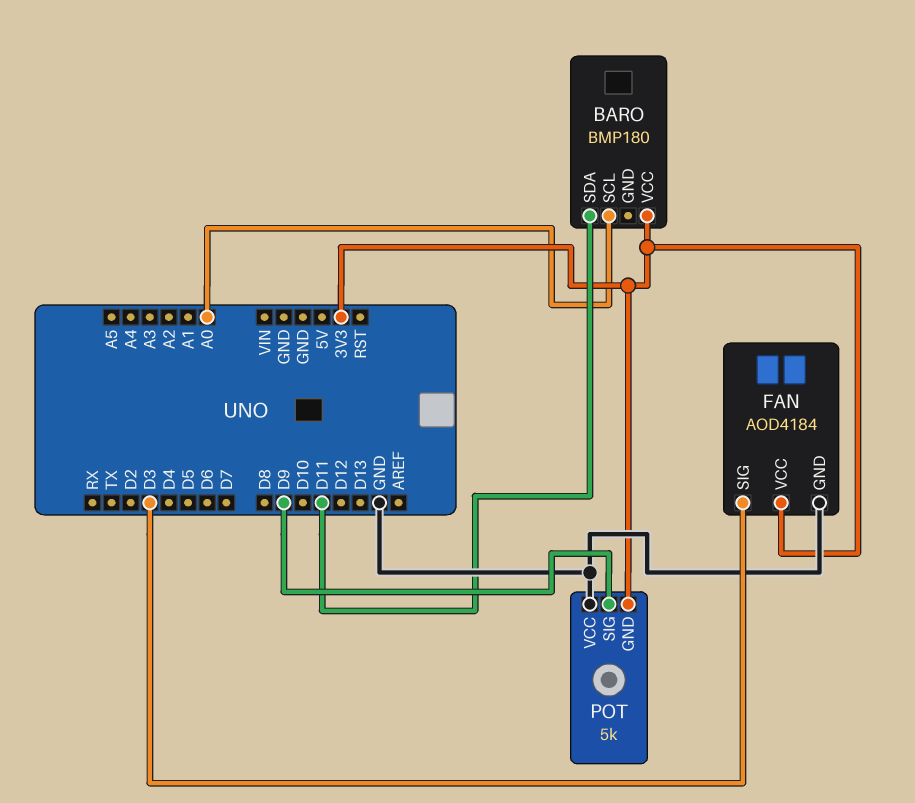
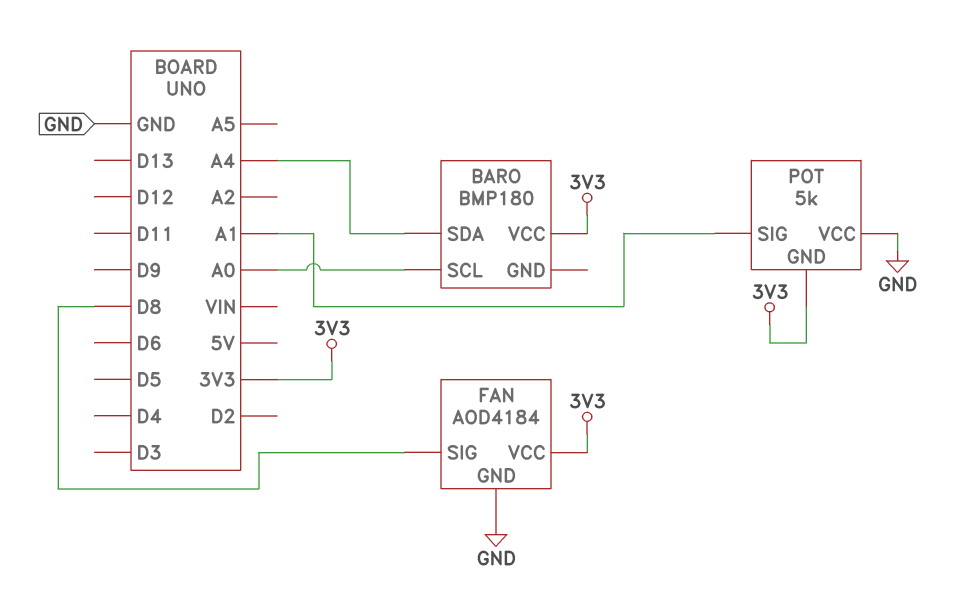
BARO pin SDA: D11 -> A4
FAN pin SIG: D3 -> D8
POT pin SIG: D9 -> A1

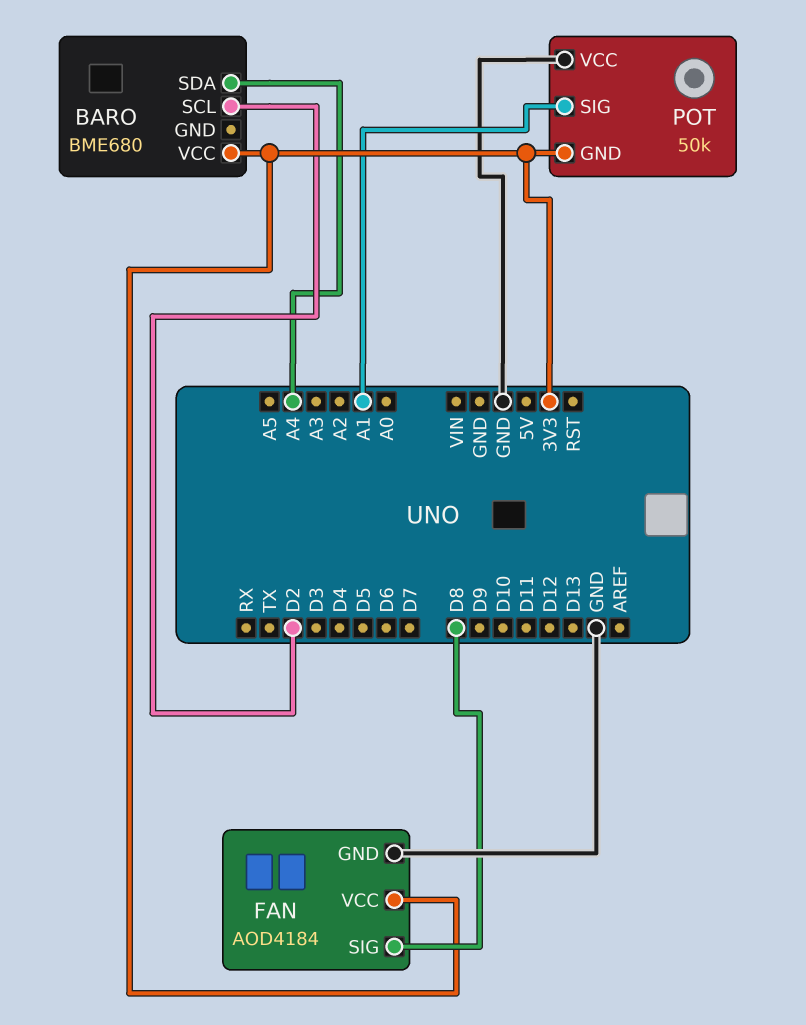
BARO: BMP180 -> BME680
BARO pin SCL: A0 -> D2
POT: 5k -> 50k

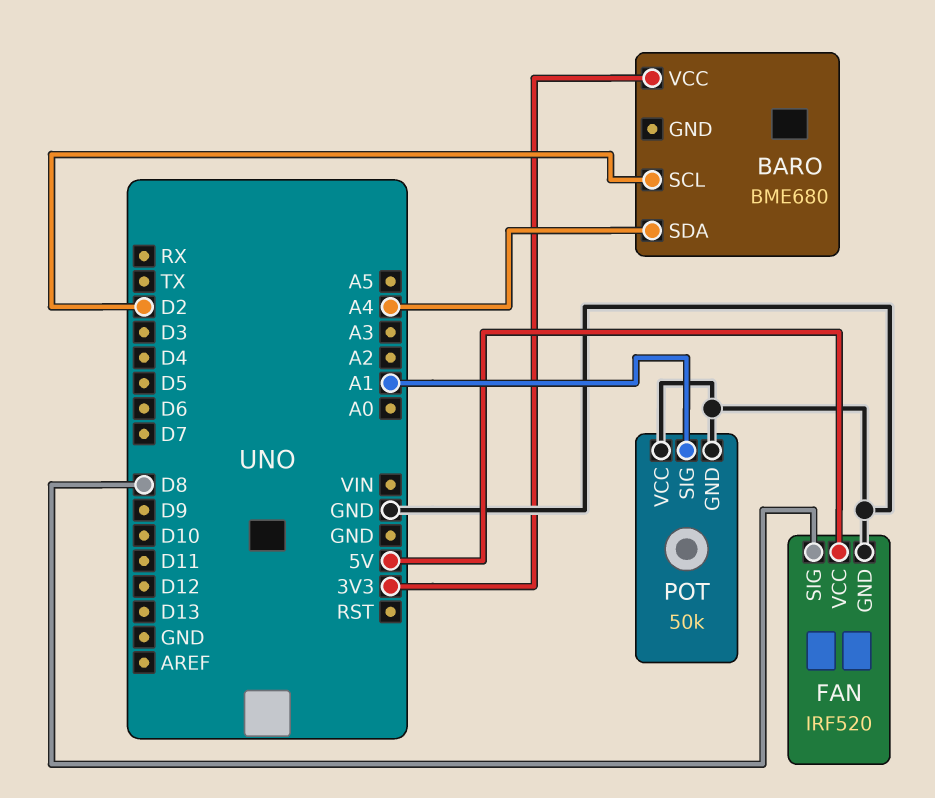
FAN: AOD4184 -> IRF520
FAN pin VCC: 3V3 -> 5V
POT pin GND: 3V3 -> GND

